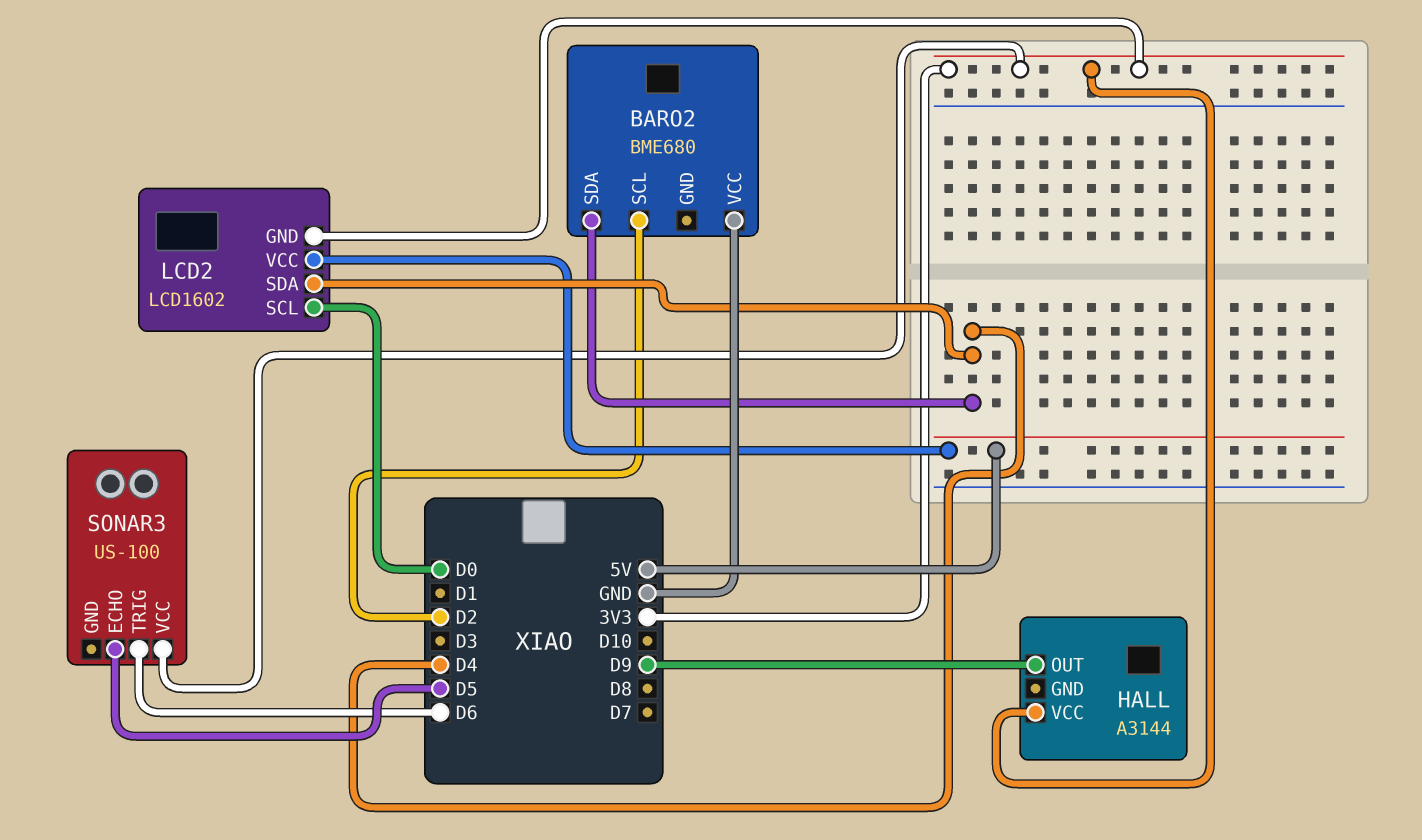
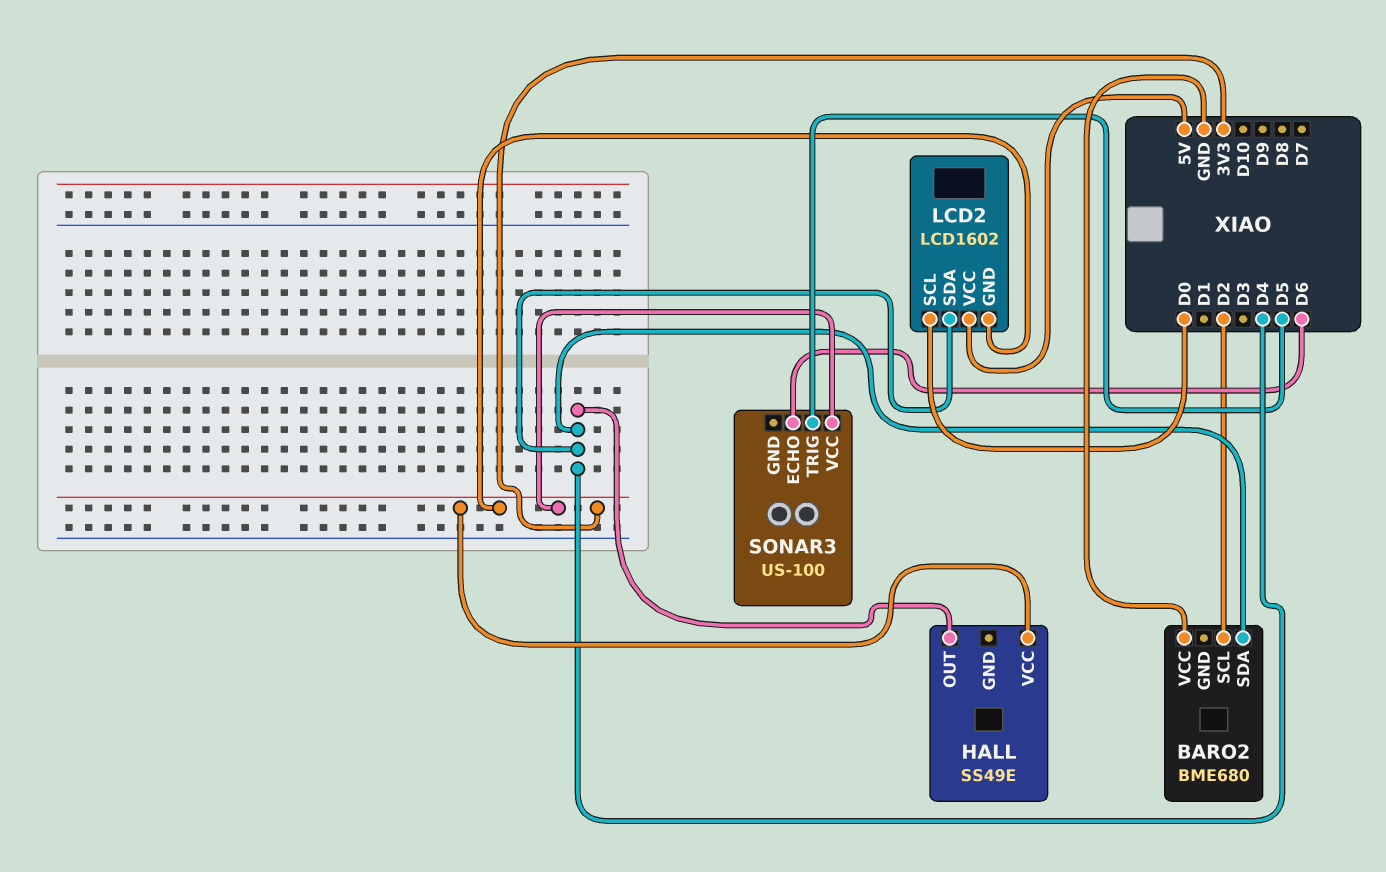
HALL: A3144 -> SS49E
HALL pin OUT: D9 -> D4
SONAR3 pin ECHO: D5 -> D6
SONAR3 pin TRIG: D6 -> D5

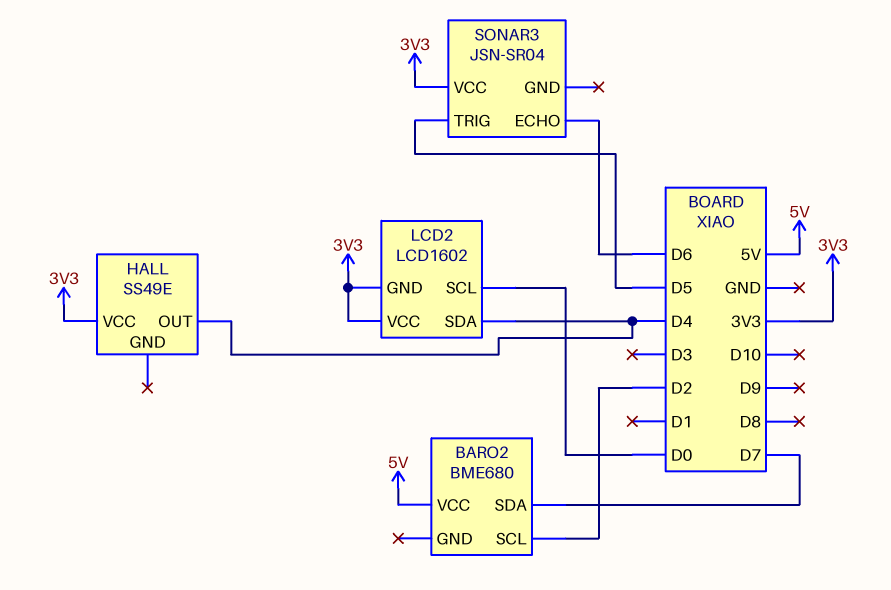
BARO2 pin SDA: D4 -> D7
BARO2 pin VCC: GND -> 5V
LCD2 pin VCC: 5V -> 3V3
SONAR3: US-100 -> JSN-SR04

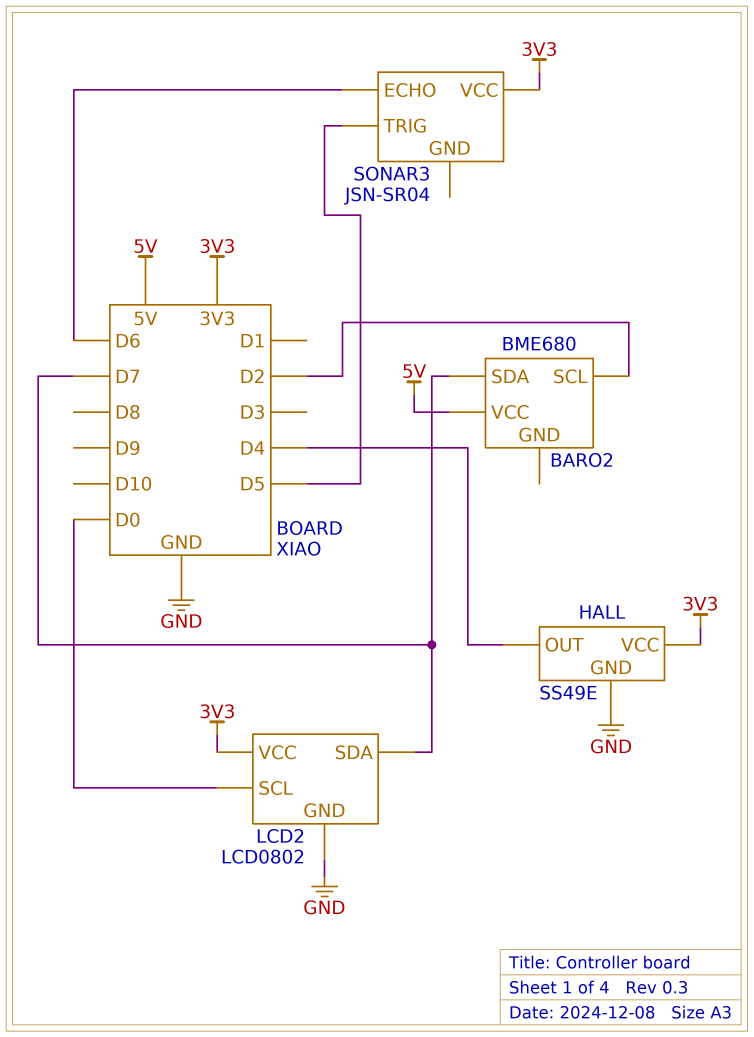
HALL pin GND: none -> GND
LCD2: LCD1602 -> LCD0802
LCD2 pin GND: 3V3 -> GND
LCD2 pin SDA: D4 -> D7

